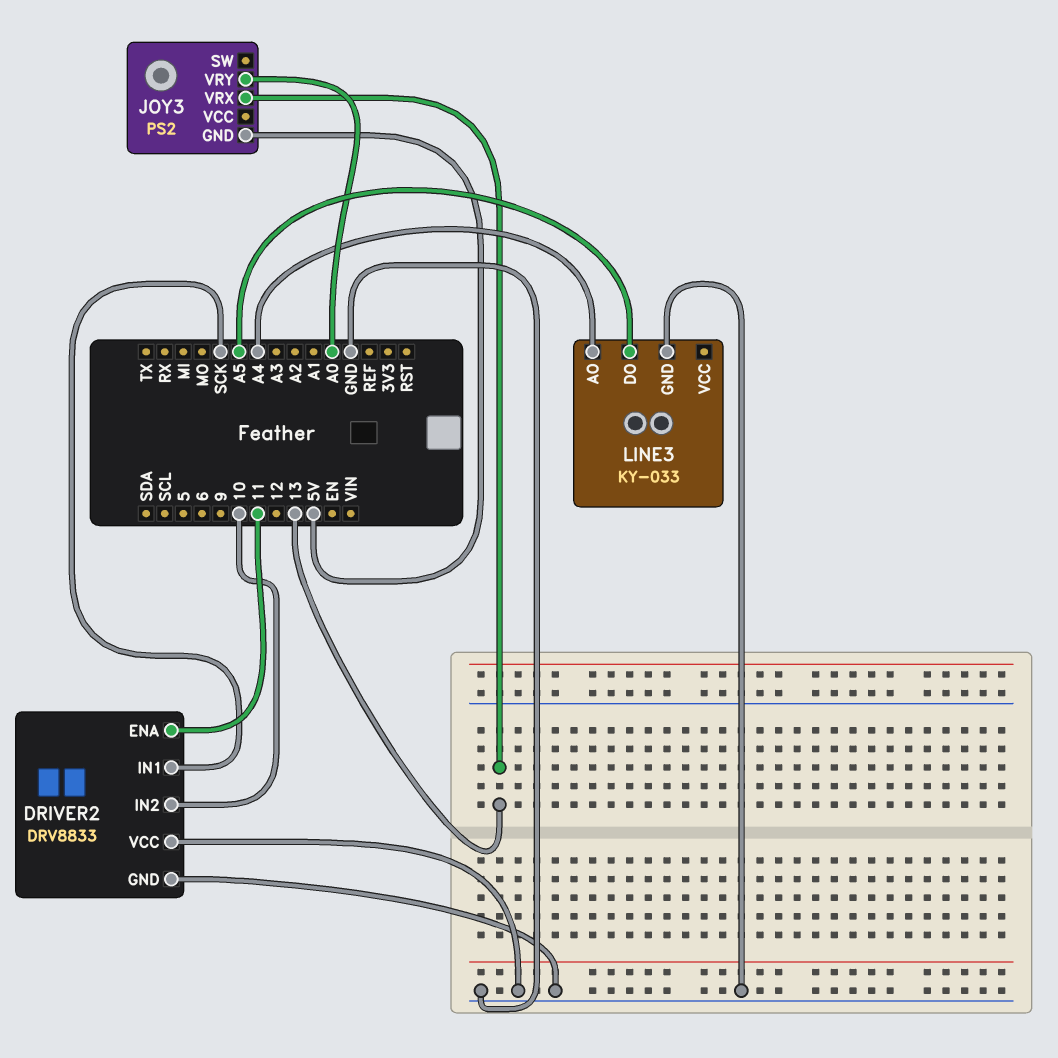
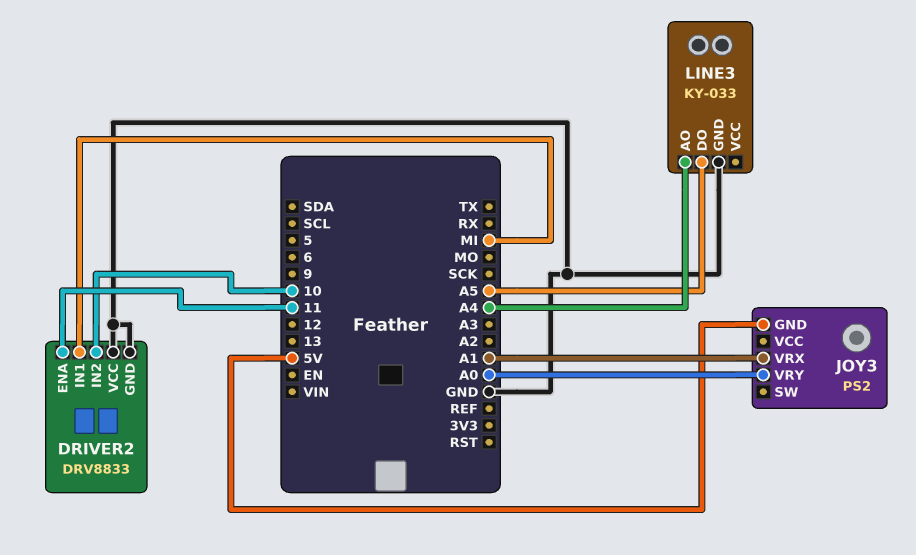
DRIVER2 pin IN1: SCK -> MI
JOY3 pin VRX: 13 -> A1

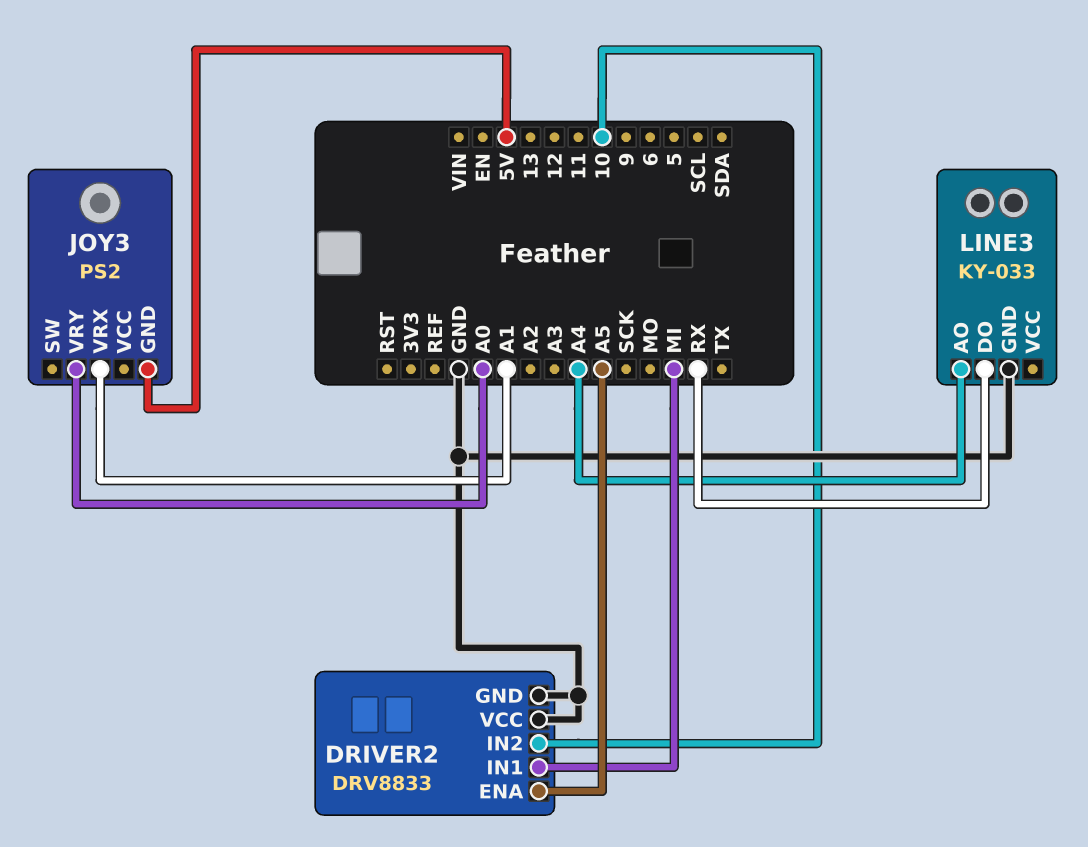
DRIVER2 pin ENA: 11 -> A5
LINE3 pin DO: A5 -> RX

